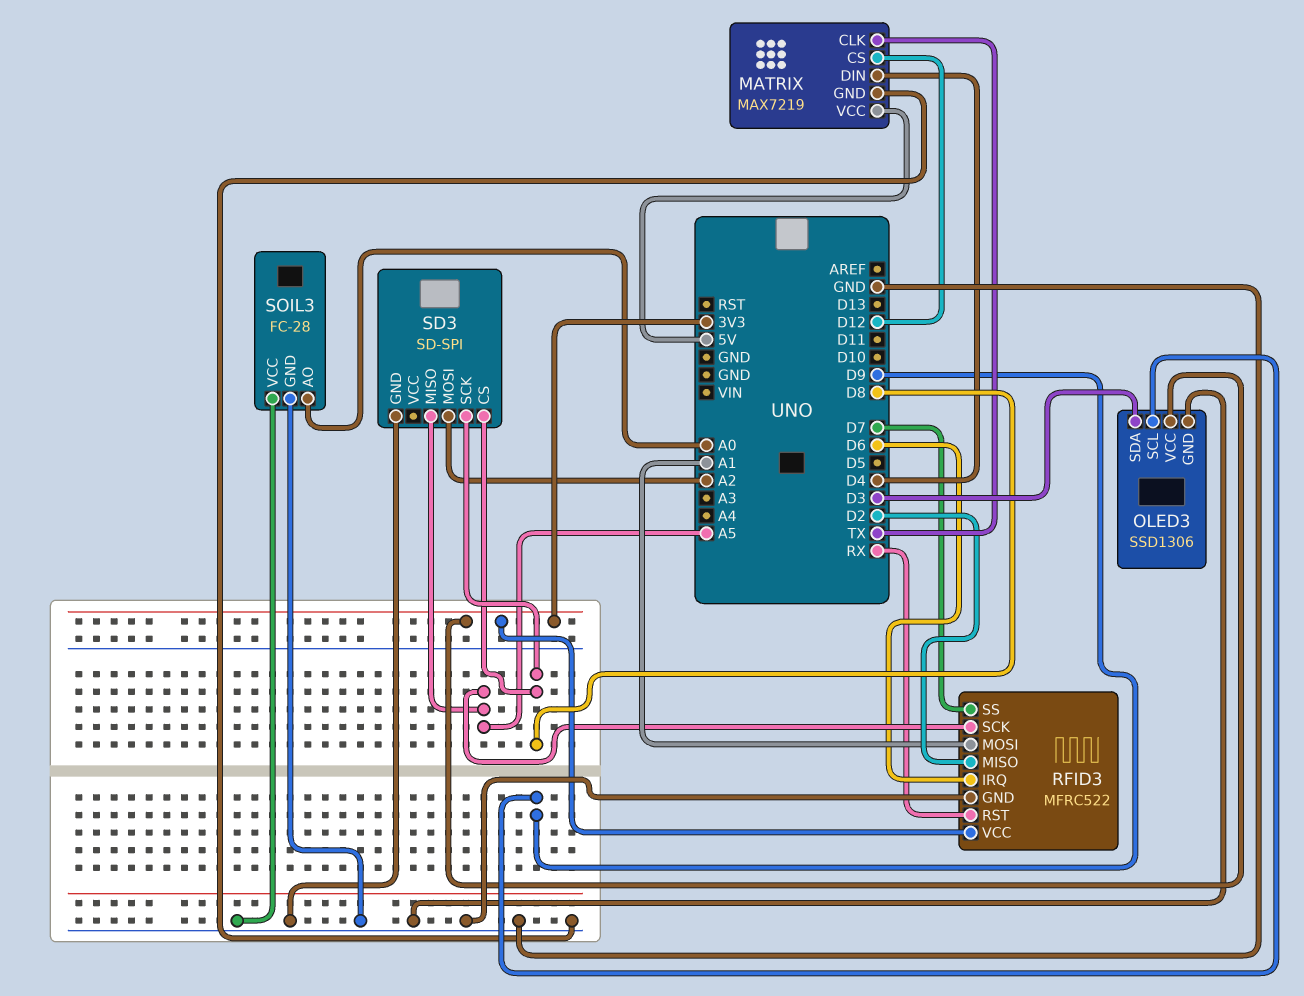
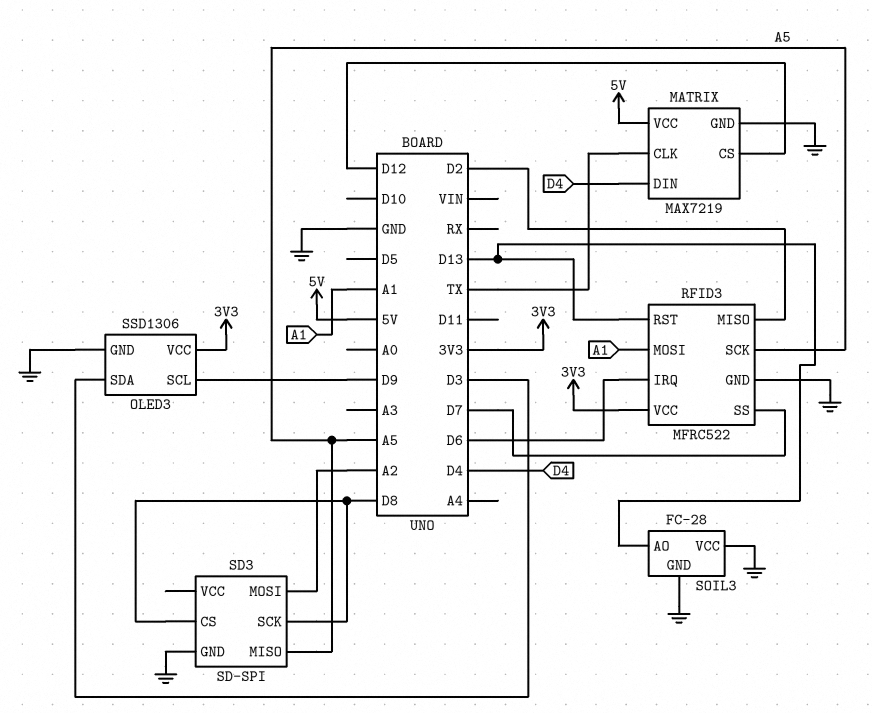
RFID3 pin RST: RX -> D13
SOIL3 pin AO: A0 -> D13

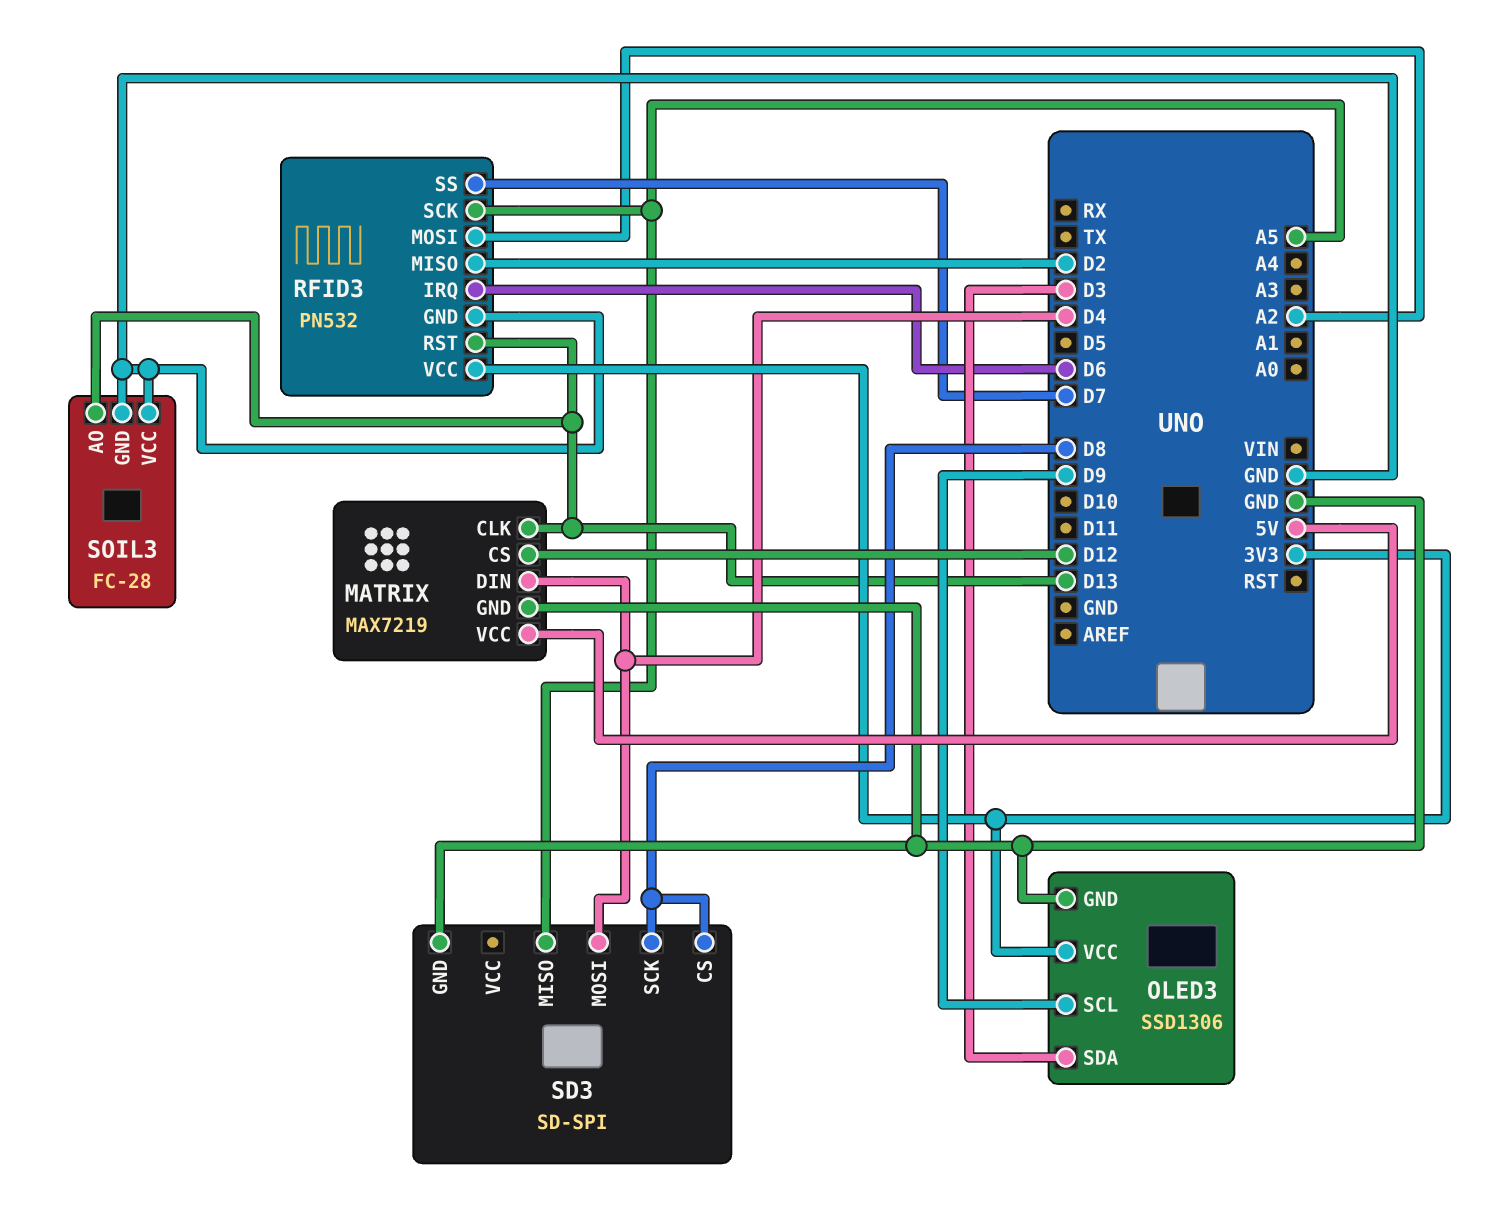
MATRIX pin CLK: TX -> D13
RFID3: MFRC522 -> PN532
RFID3 pin MOSI: A1 -> A2
SD3 pin MOSI: A2 -> D4

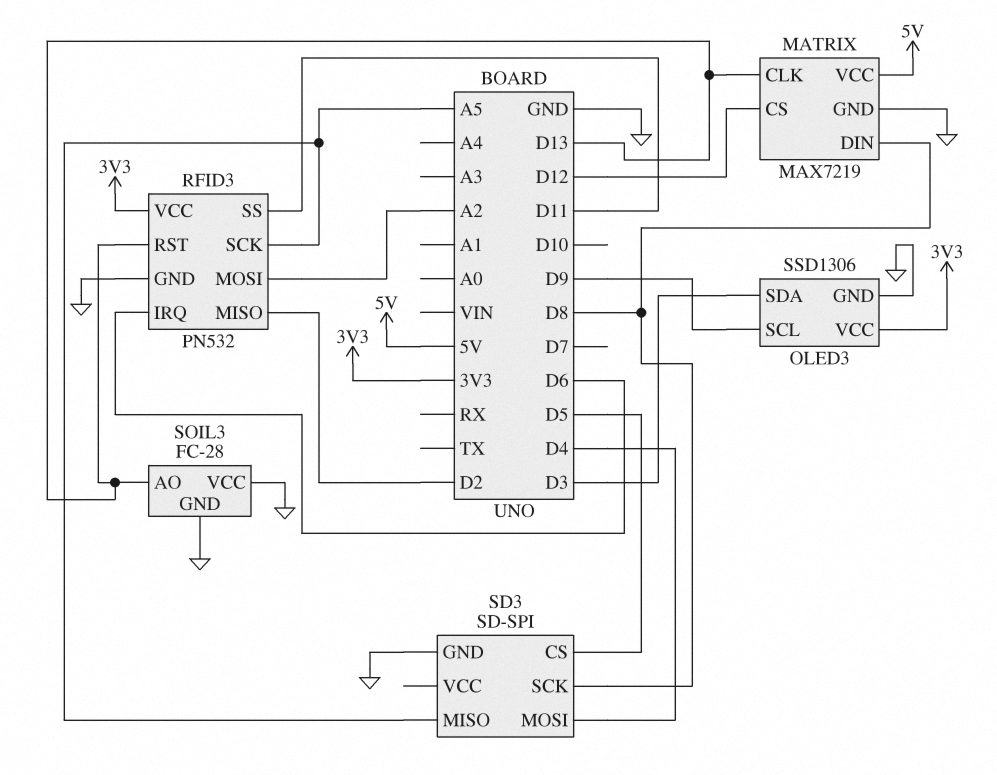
MATRIX pin DIN: D4 -> D8
RFID3 pin SS: D7 -> D11
SD3 pin CS: D8 -> D5

